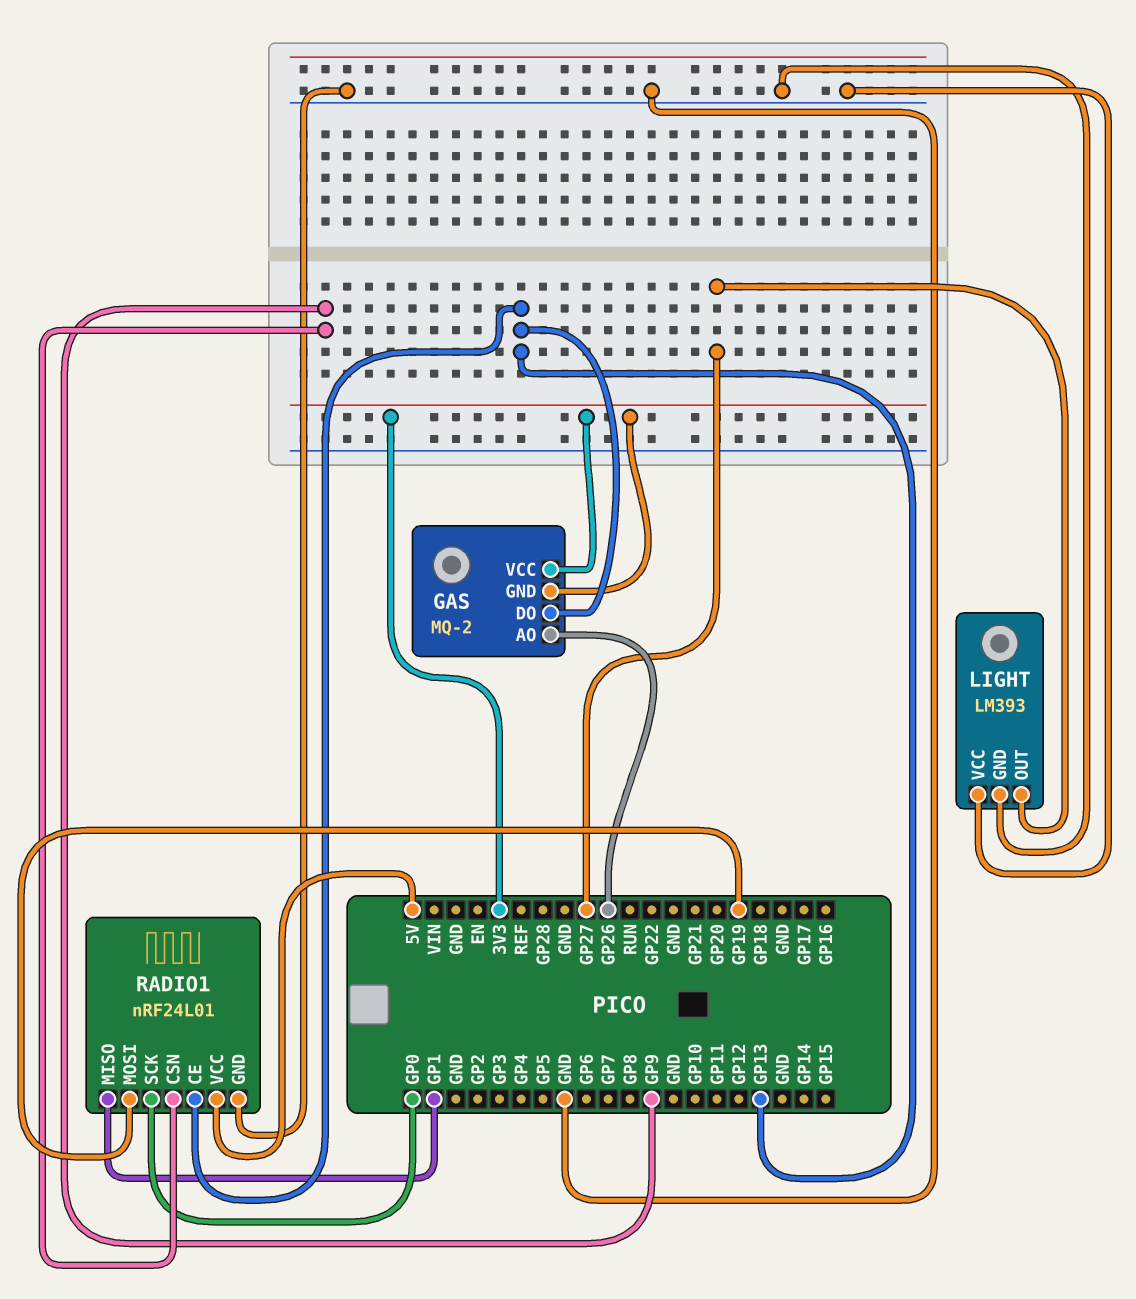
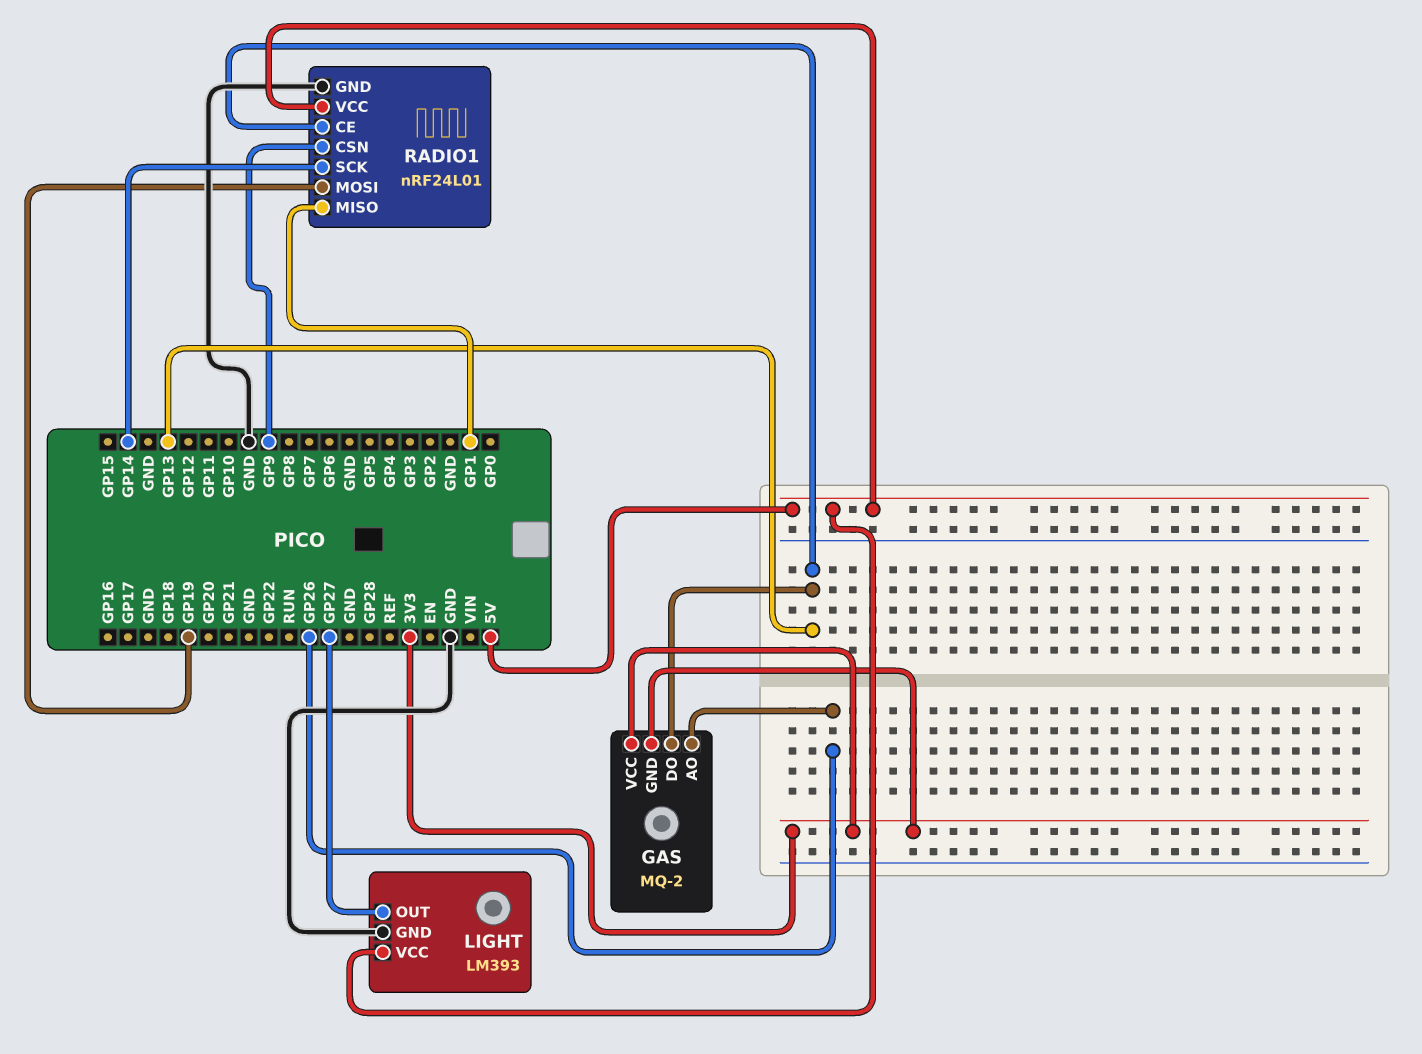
LIGHT pin VCC: GND -> 5V
RADIO1 pin SCK: GP0 -> GP14

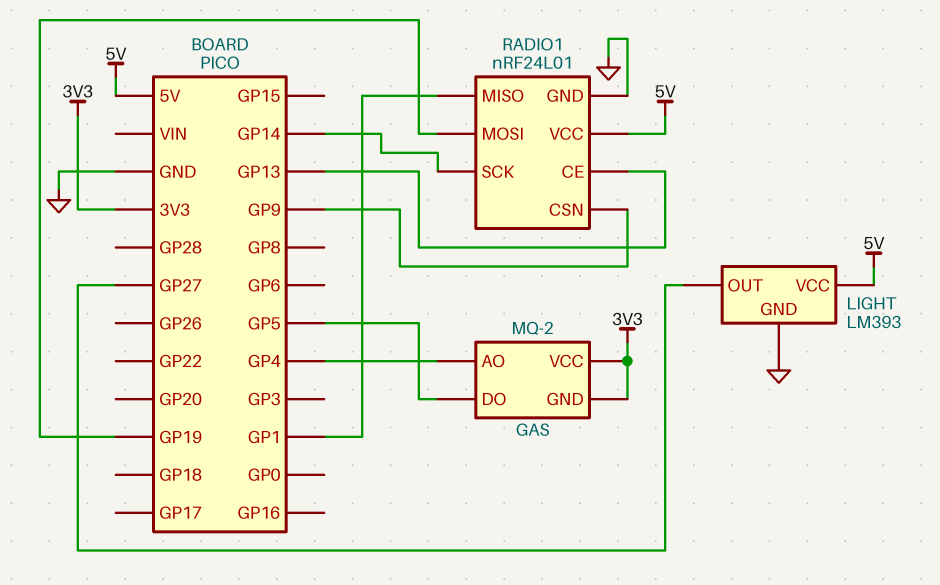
GAS pin AO: GP26 -> GP4
GAS pin DO: GP13 -> GP5

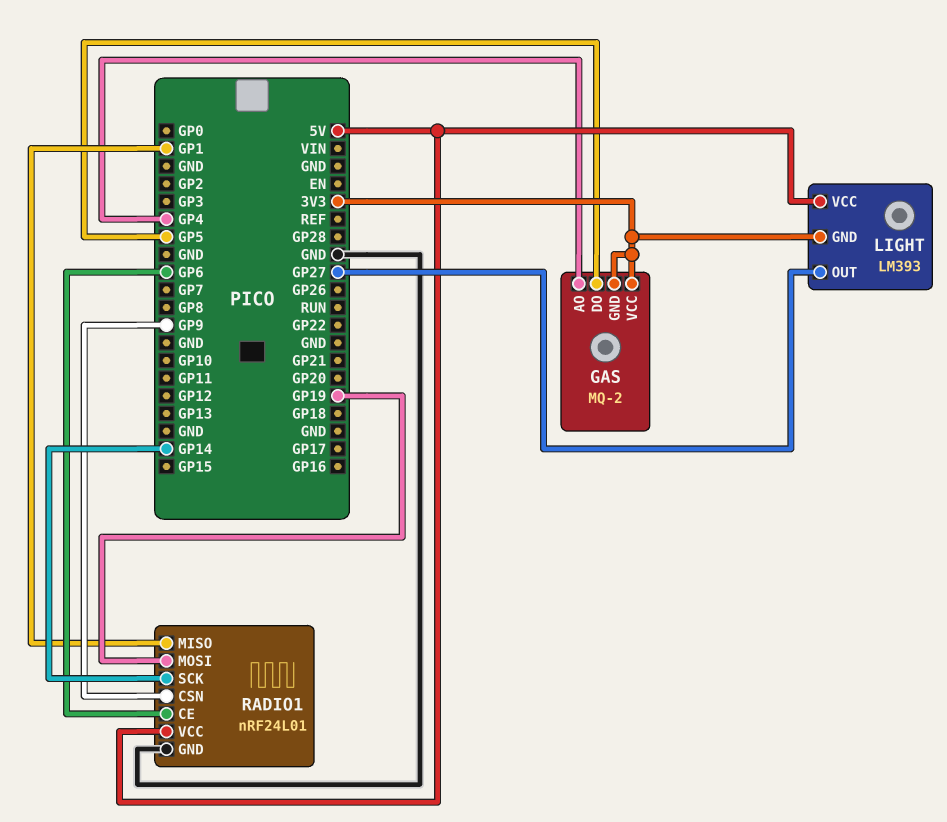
LIGHT pin GND: GND -> 3V3
RADIO1 pin CE: GP13 -> GP6

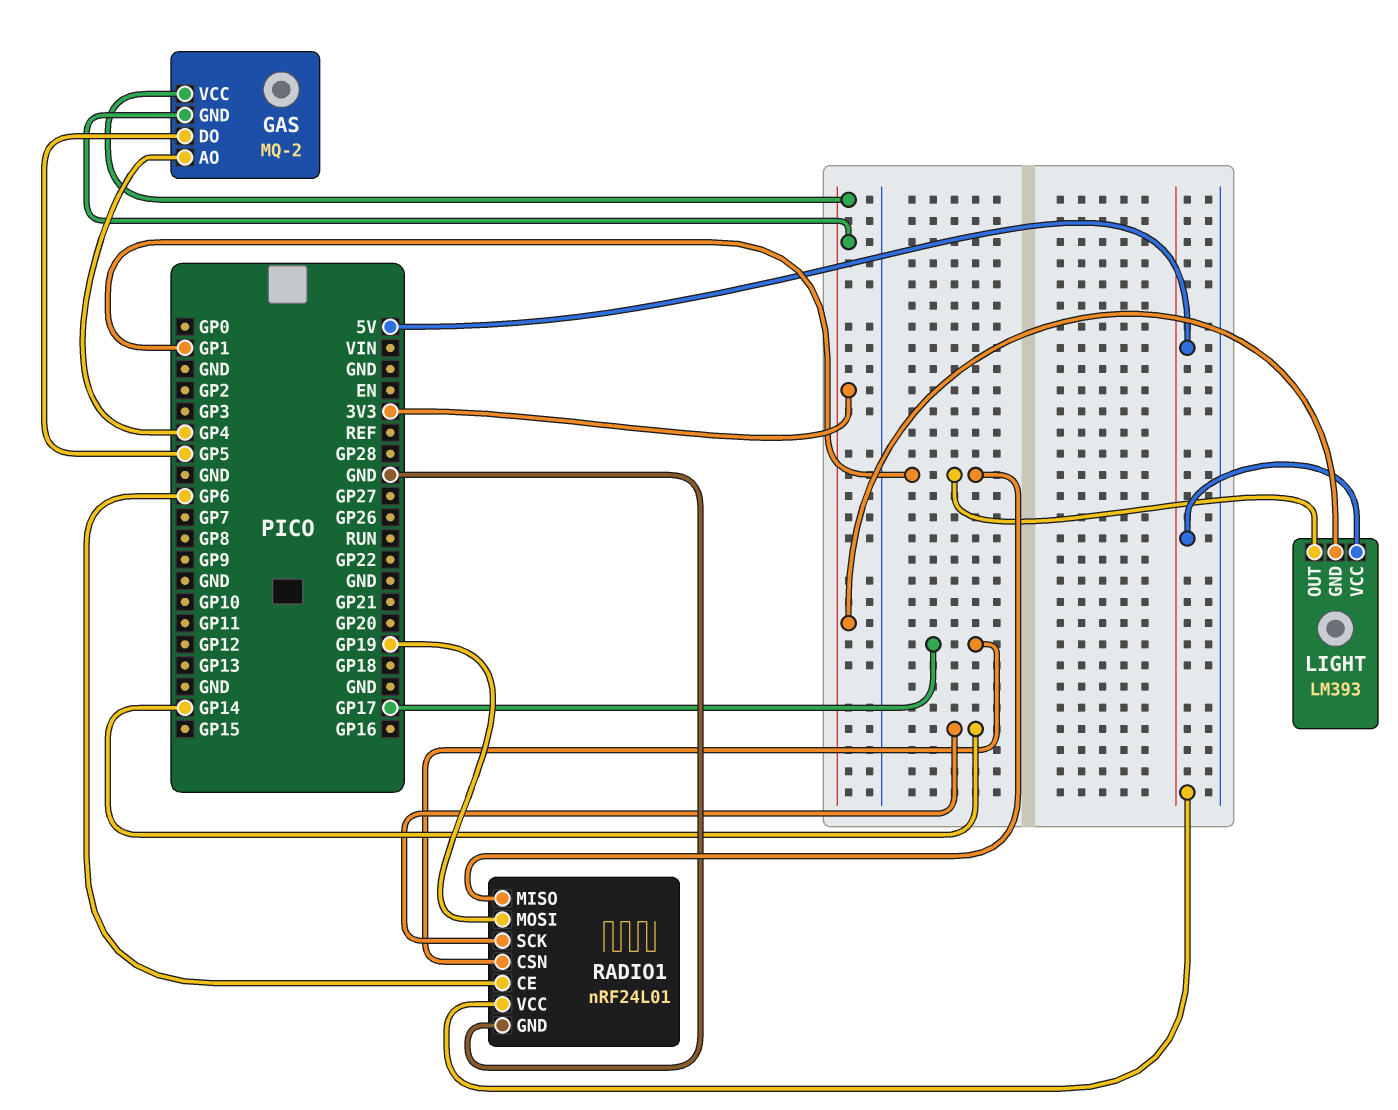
LIGHT pin OUT: GP27 -> GP1
RADIO1 pin CSN: GP9 -> GP17

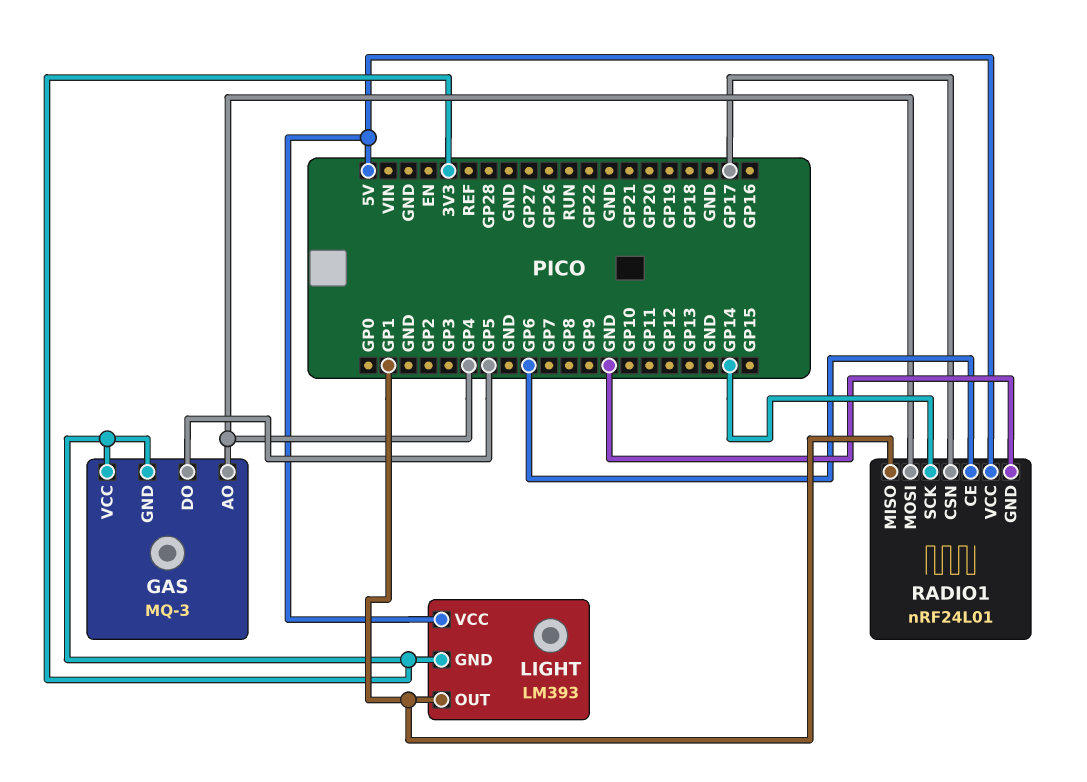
GAS: MQ-2 -> MQ-3
RADIO1 pin MOSI: GP19 -> GP4

